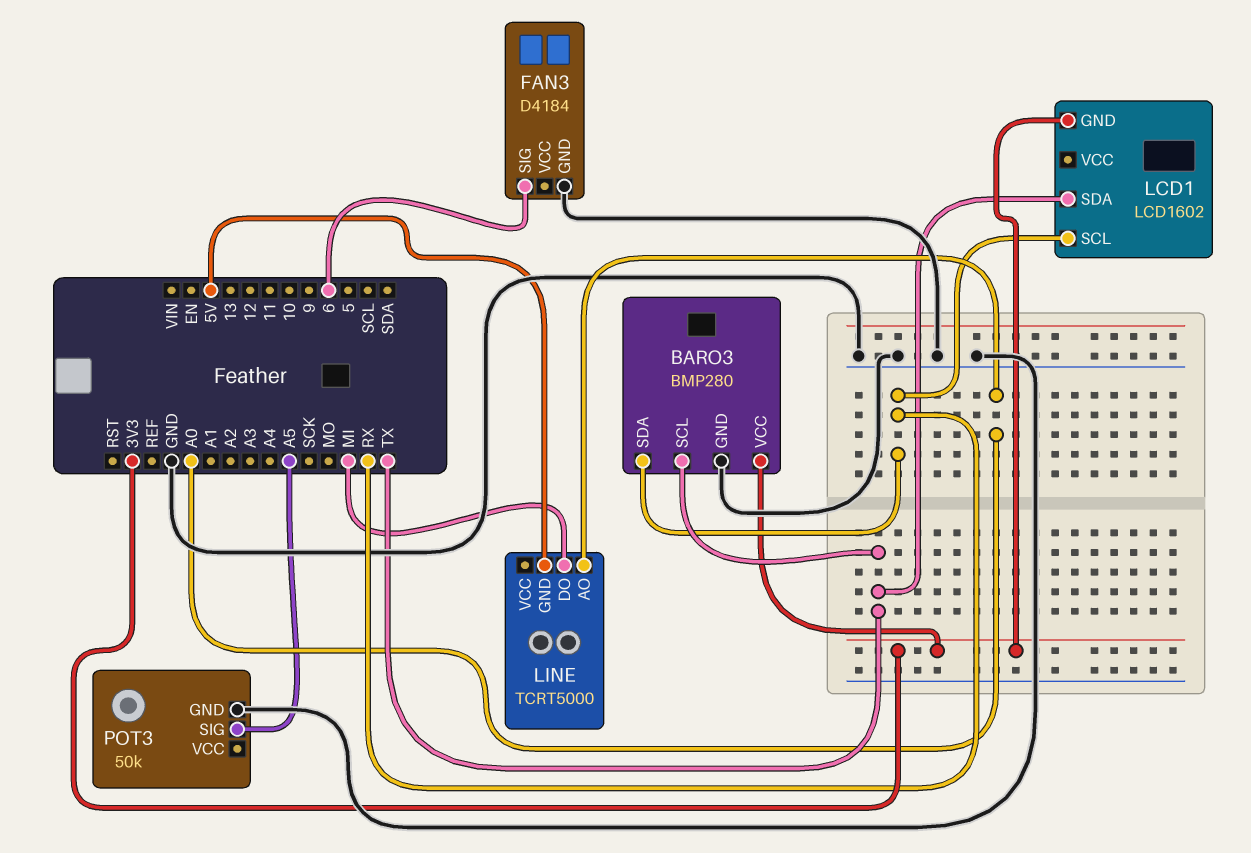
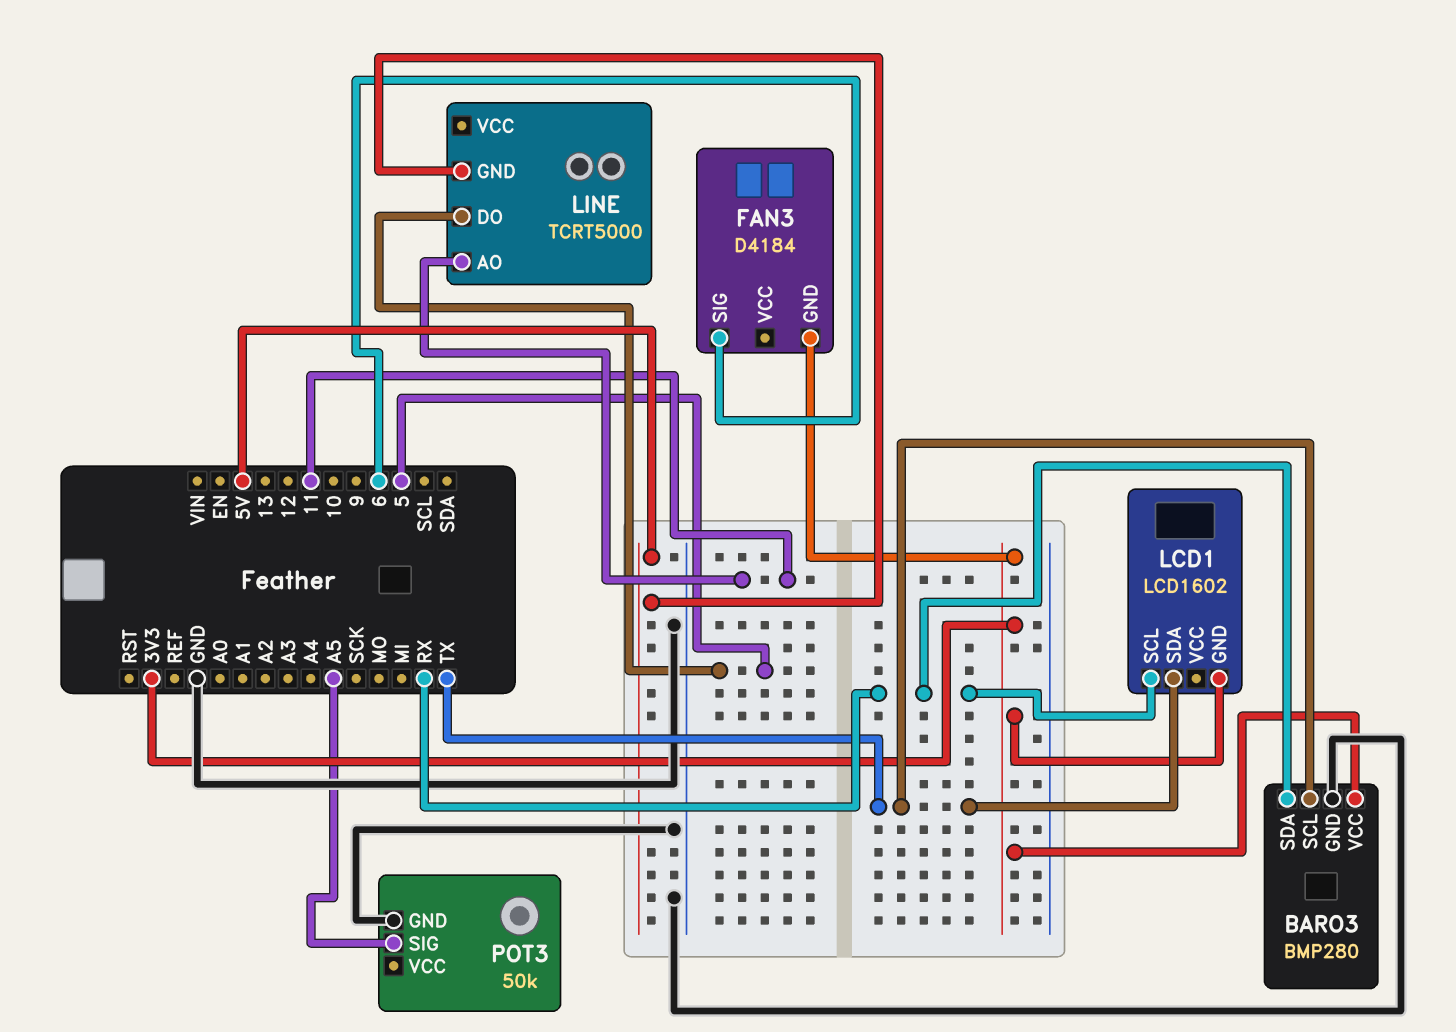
FAN3 pin GND: GND -> 3V3
LINE pin AO: A0 -> 11
LINE pin DO: MI -> 5

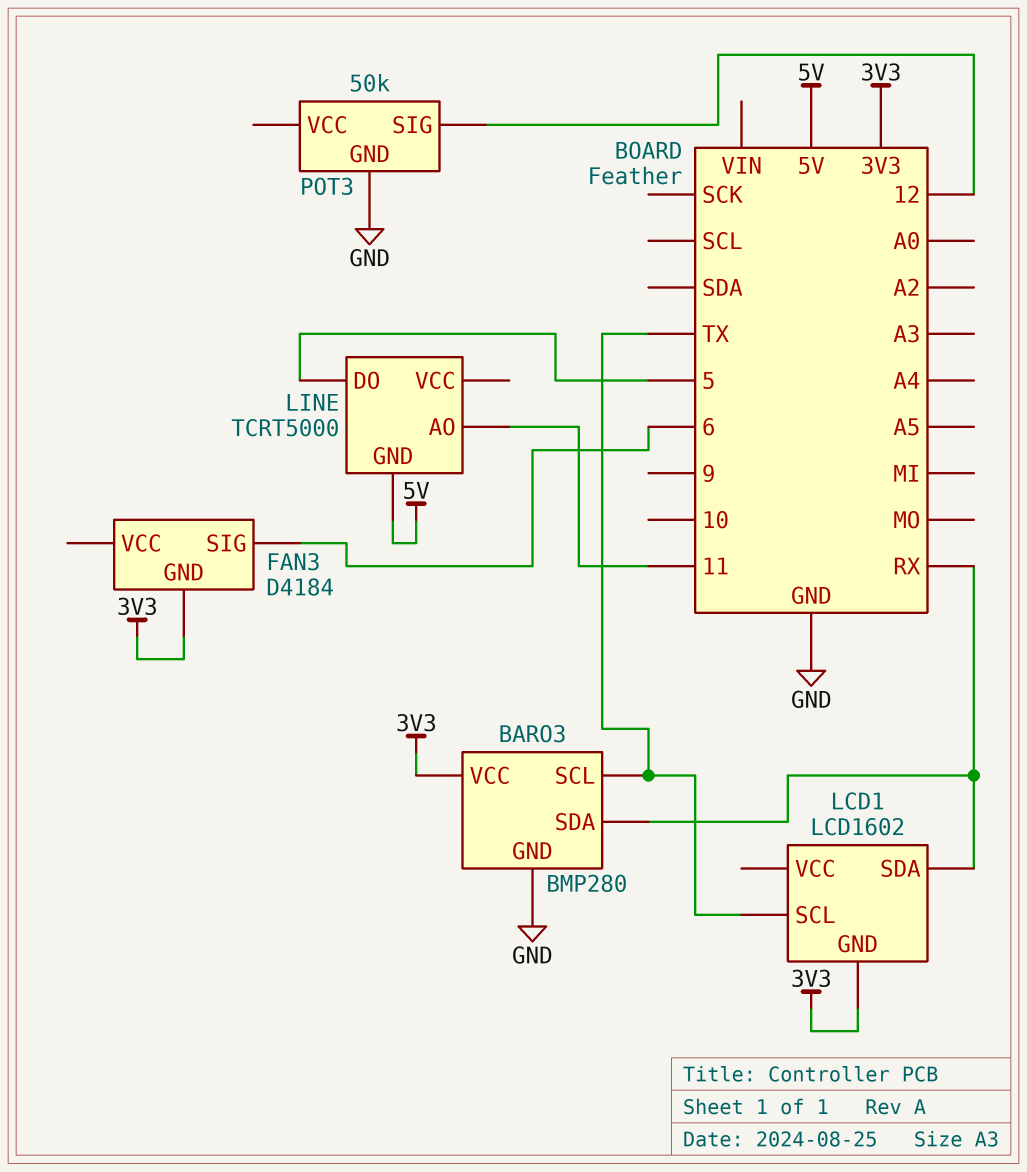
LCD1 pin SCL: RX -> TX
LCD1 pin SDA: TX -> RX
POT3 pin SIG: A5 -> 12

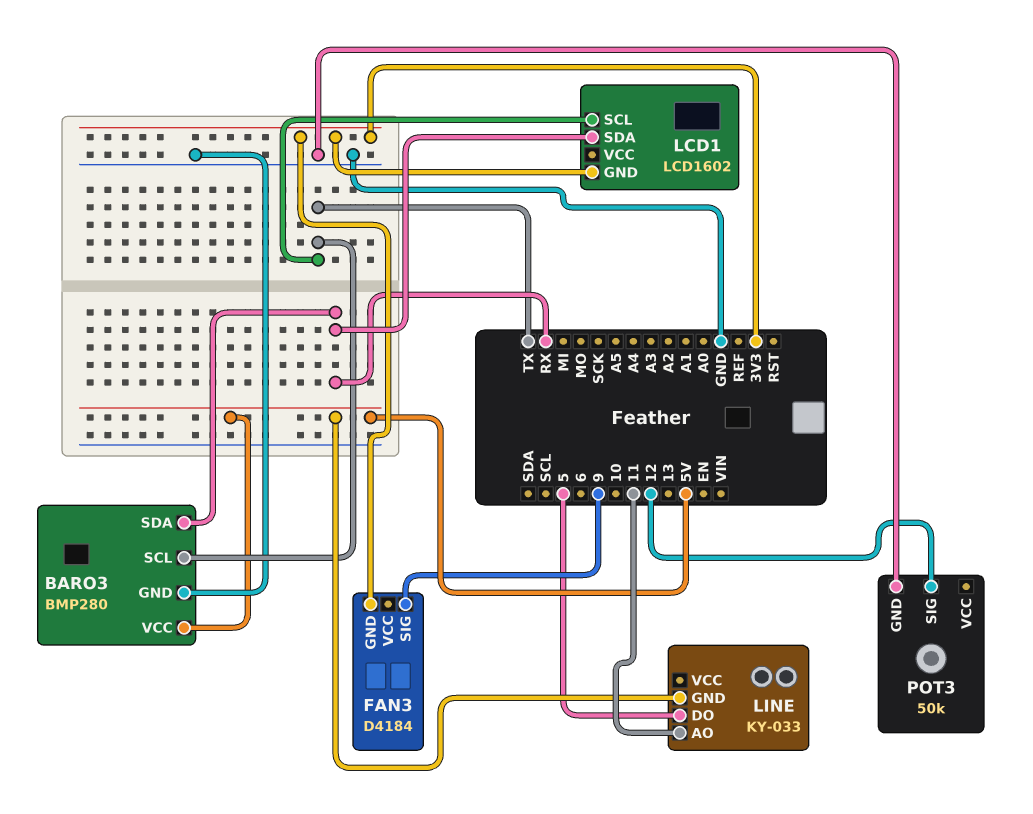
BARO3 pin VCC: 3V3 -> 5V
FAN3 pin SIG: 6 -> 9
LINE: TCRT5000 -> KY-033

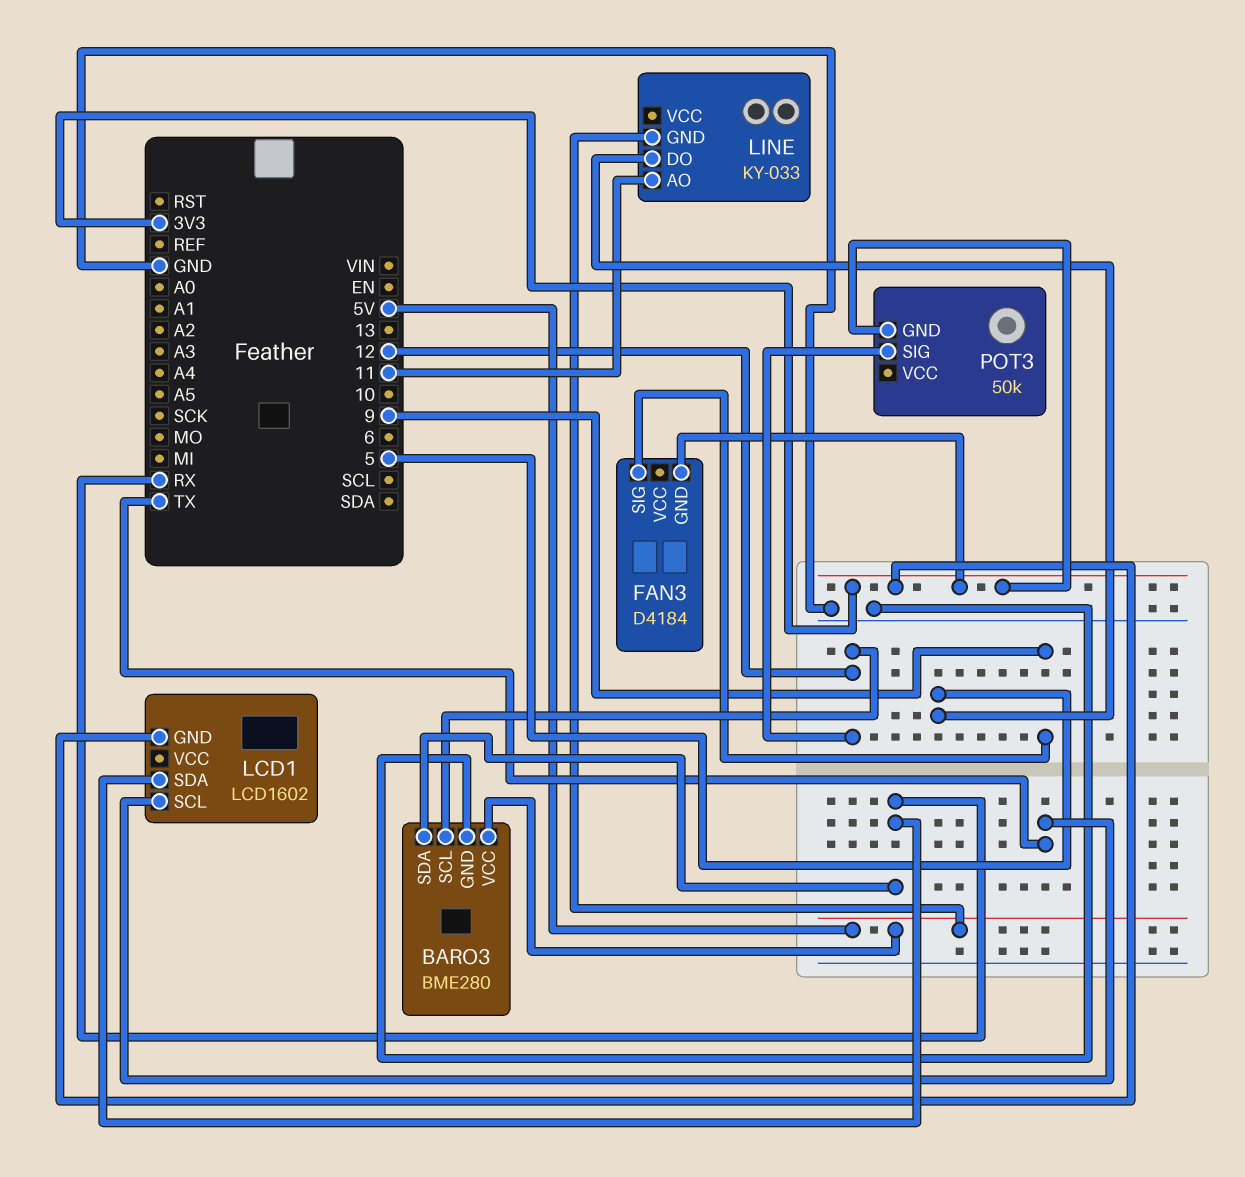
BARO3: BMP280 -> BME280
BARO3 pin SCL: TX -> 12
POT3 pin GND: GND -> 3V3

